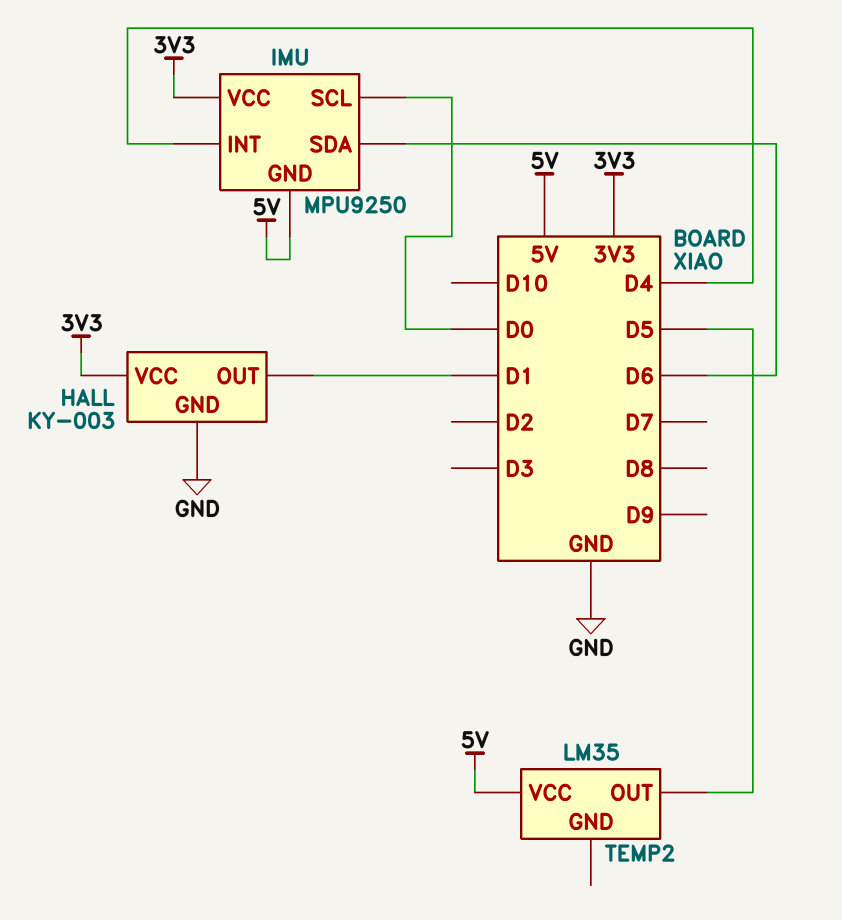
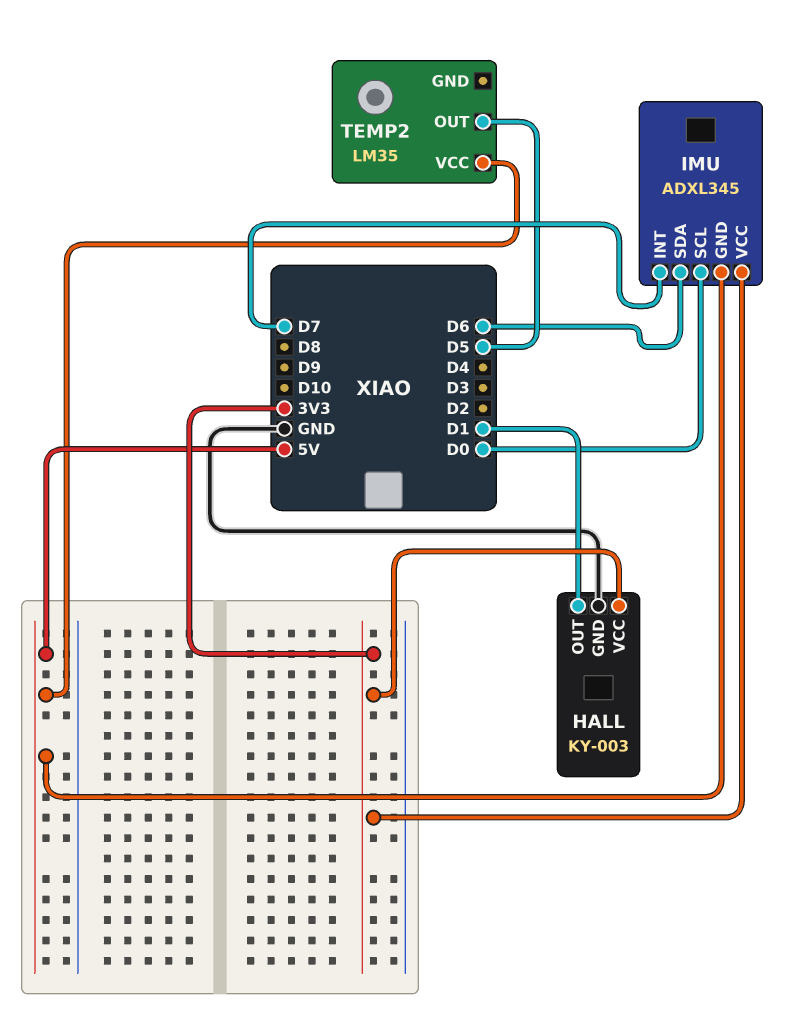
IMU: MPU9250 -> ADXL345
IMU pin INT: D4 -> D7

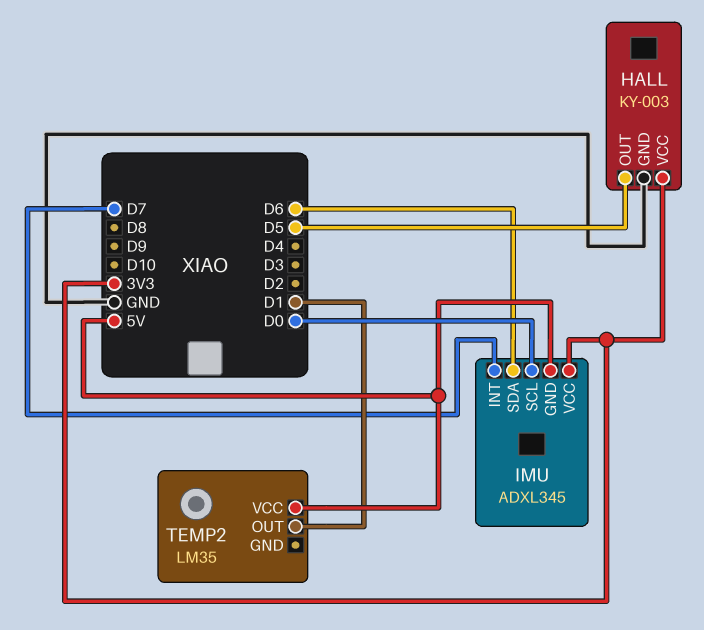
HALL pin OUT: D1 -> D5
TEMP2 pin OUT: D5 -> D1

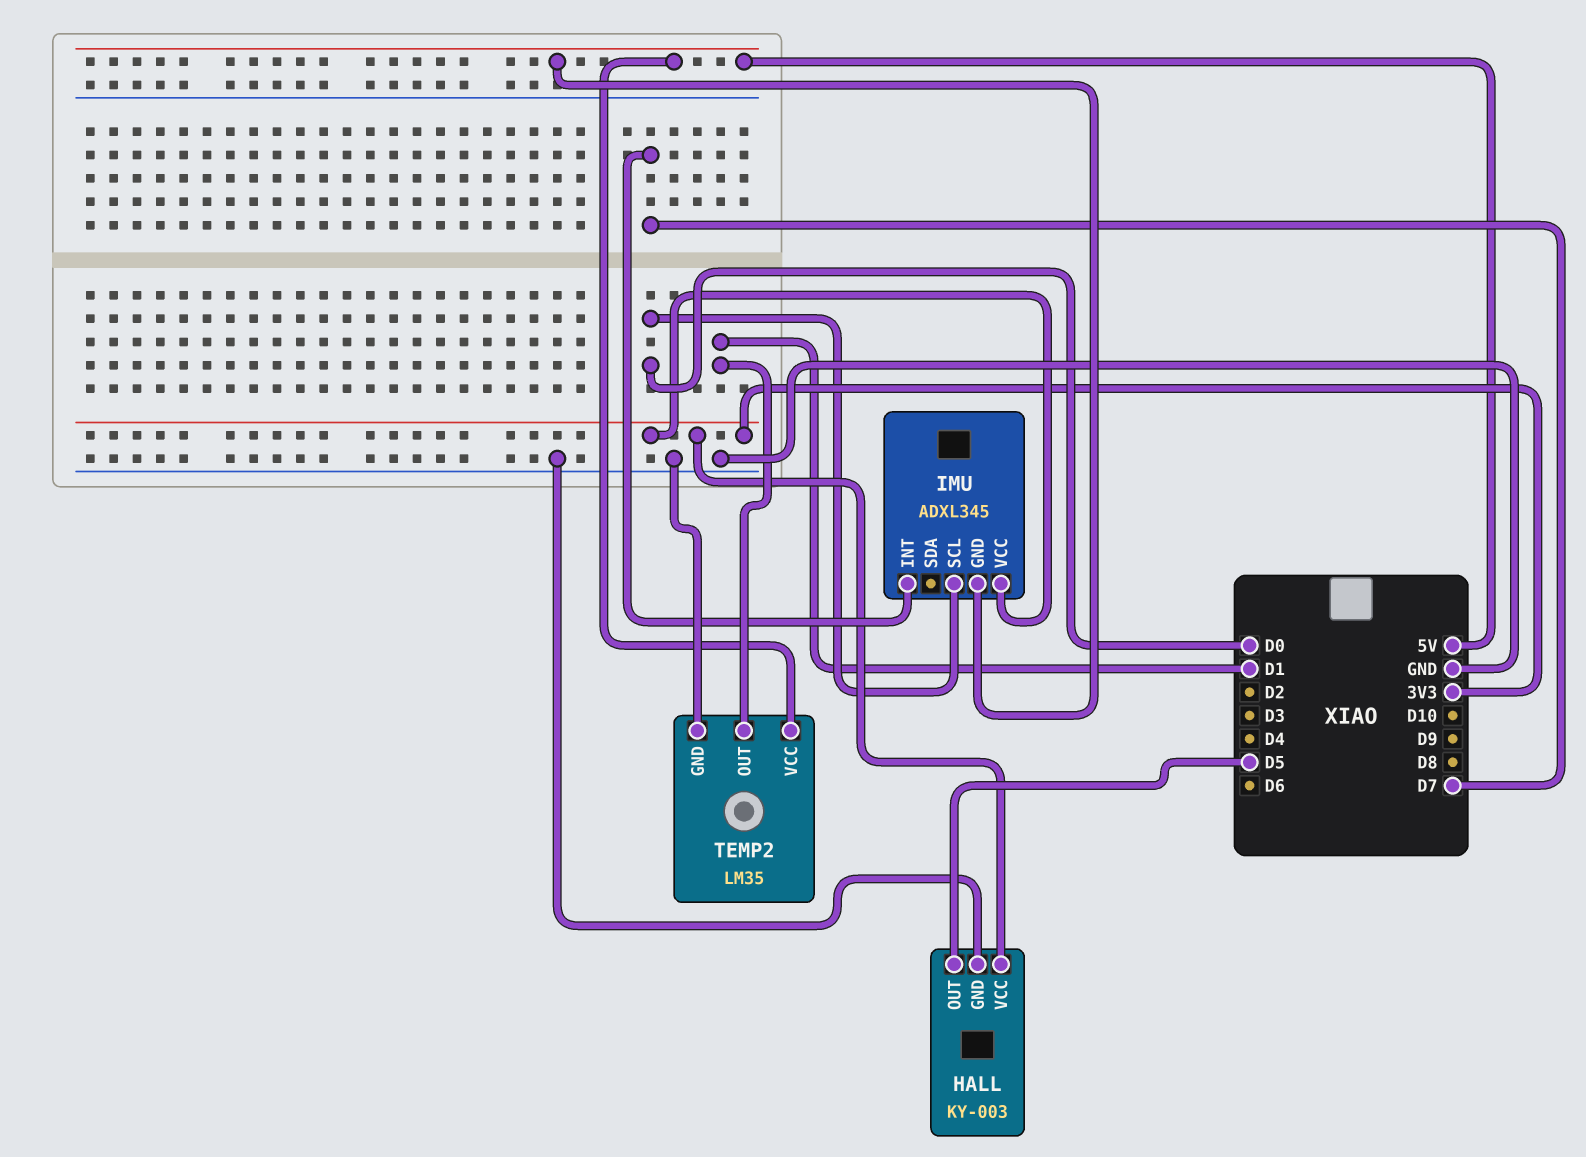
IMU pin SDA: D6 -> none
TEMP2 pin GND: none -> GND

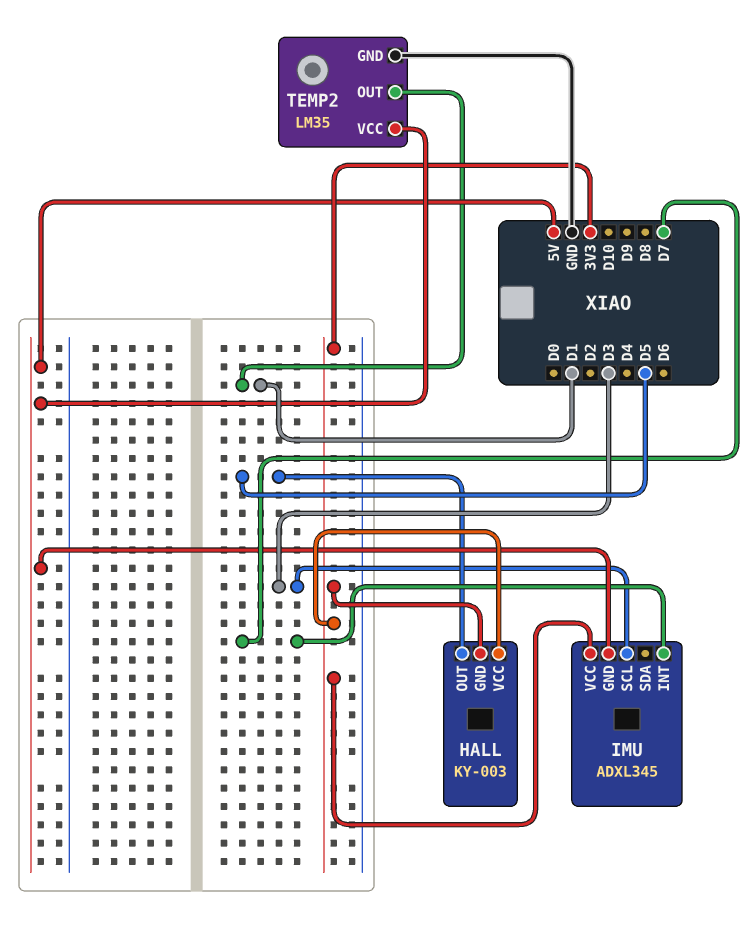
HALL pin GND: GND -> 3V3
IMU pin SCL: D0 -> D3

